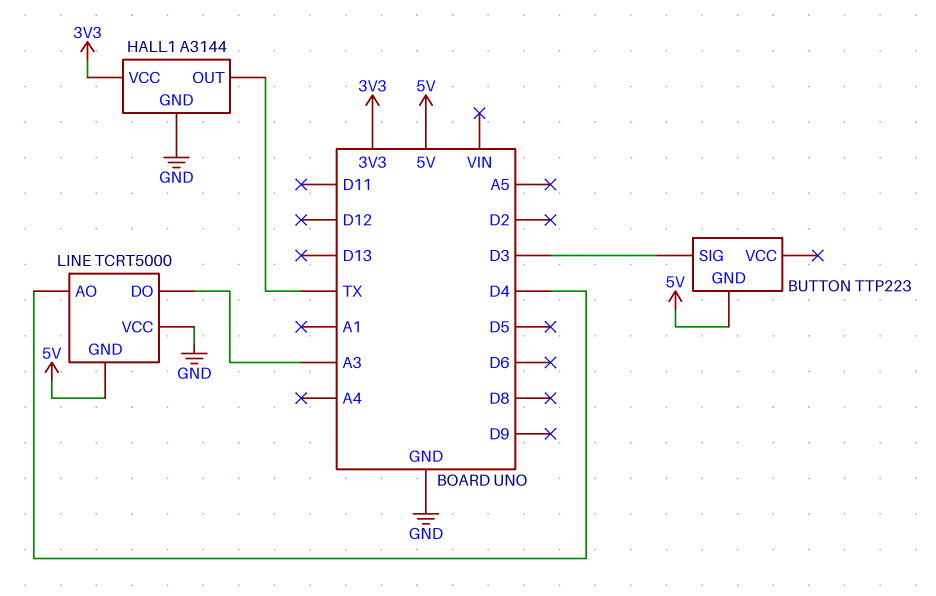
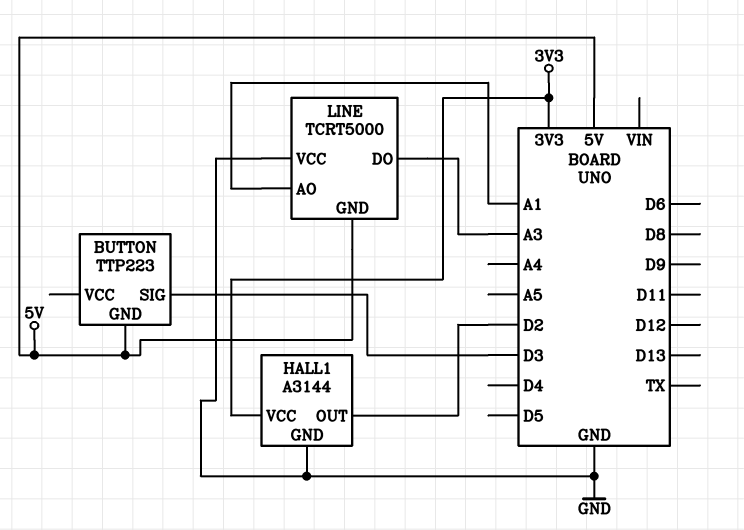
HALL1 pin OUT: TX -> D2
LINE pin AO: D4 -> A1

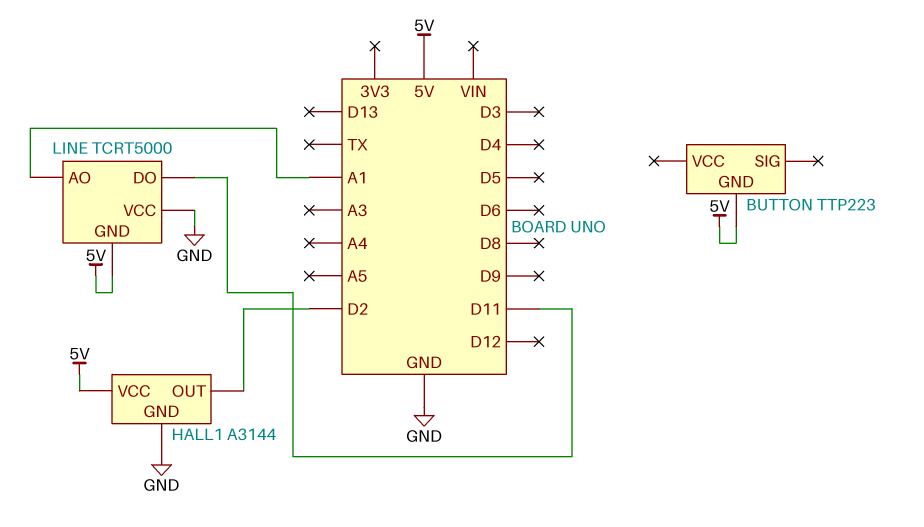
BUTTON pin SIG: D3 -> none
HALL1 pin VCC: 3V3 -> 5V
LINE pin DO: A3 -> D11

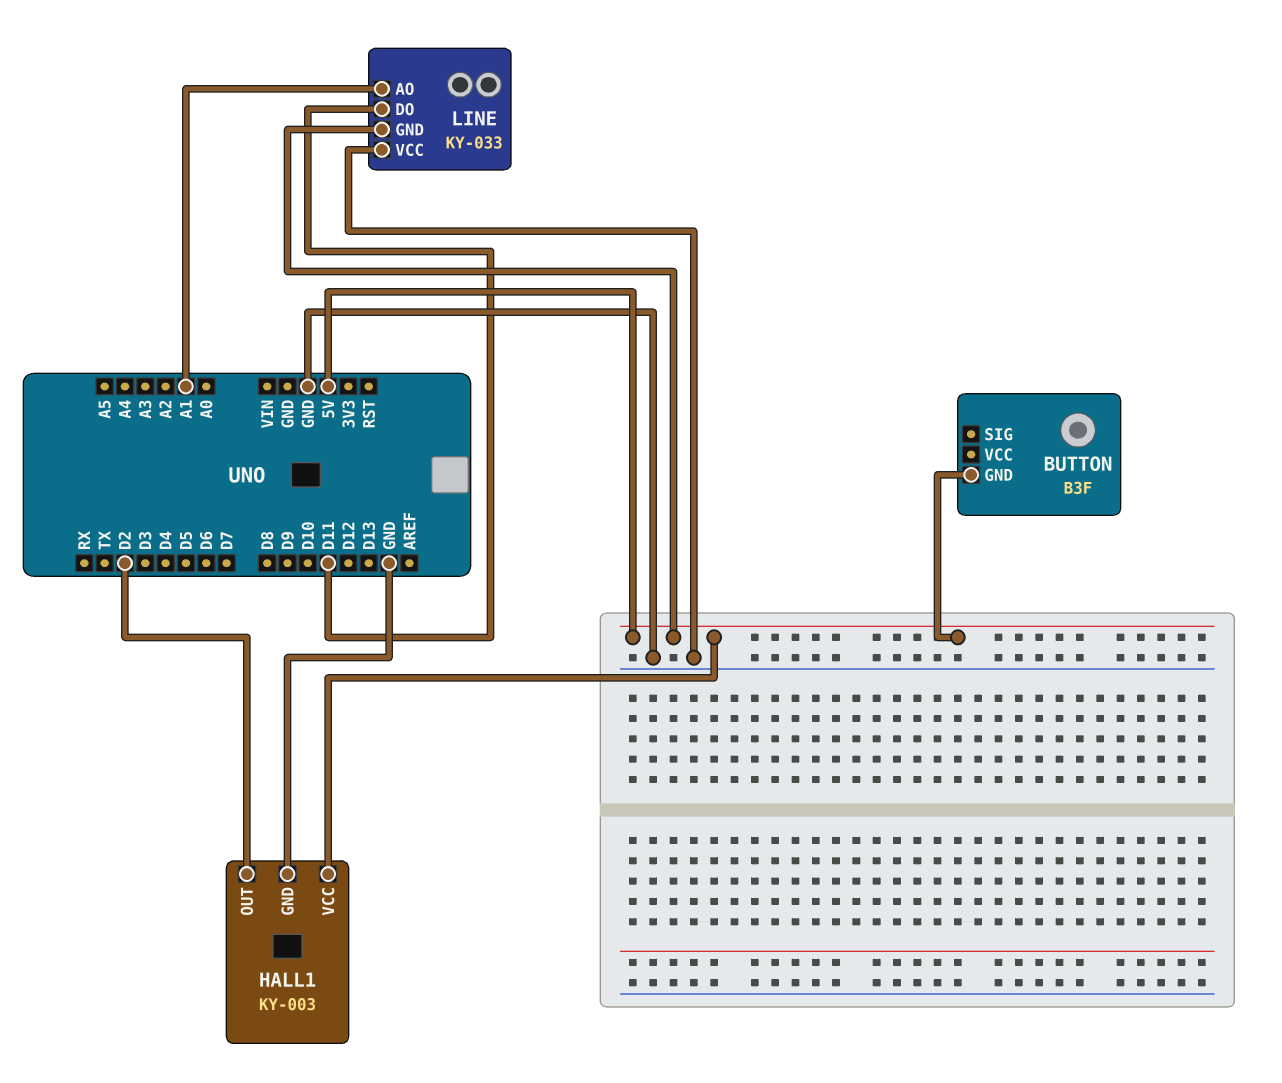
BUTTON: TTP223 -> B3F
HALL1: A3144 -> KY-003
LINE: TCRT5000 -> KY-033

